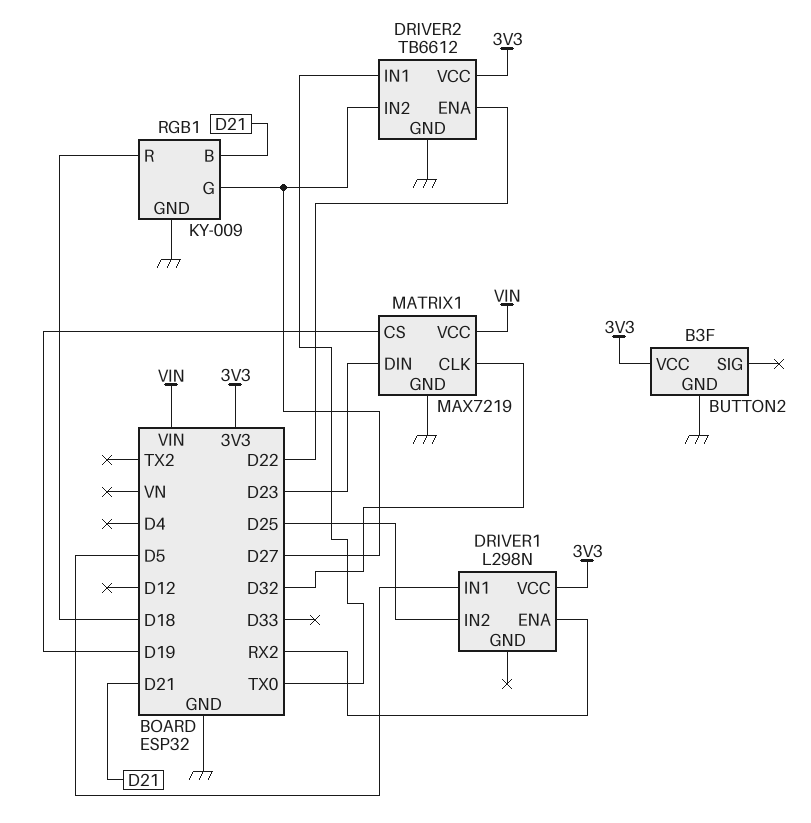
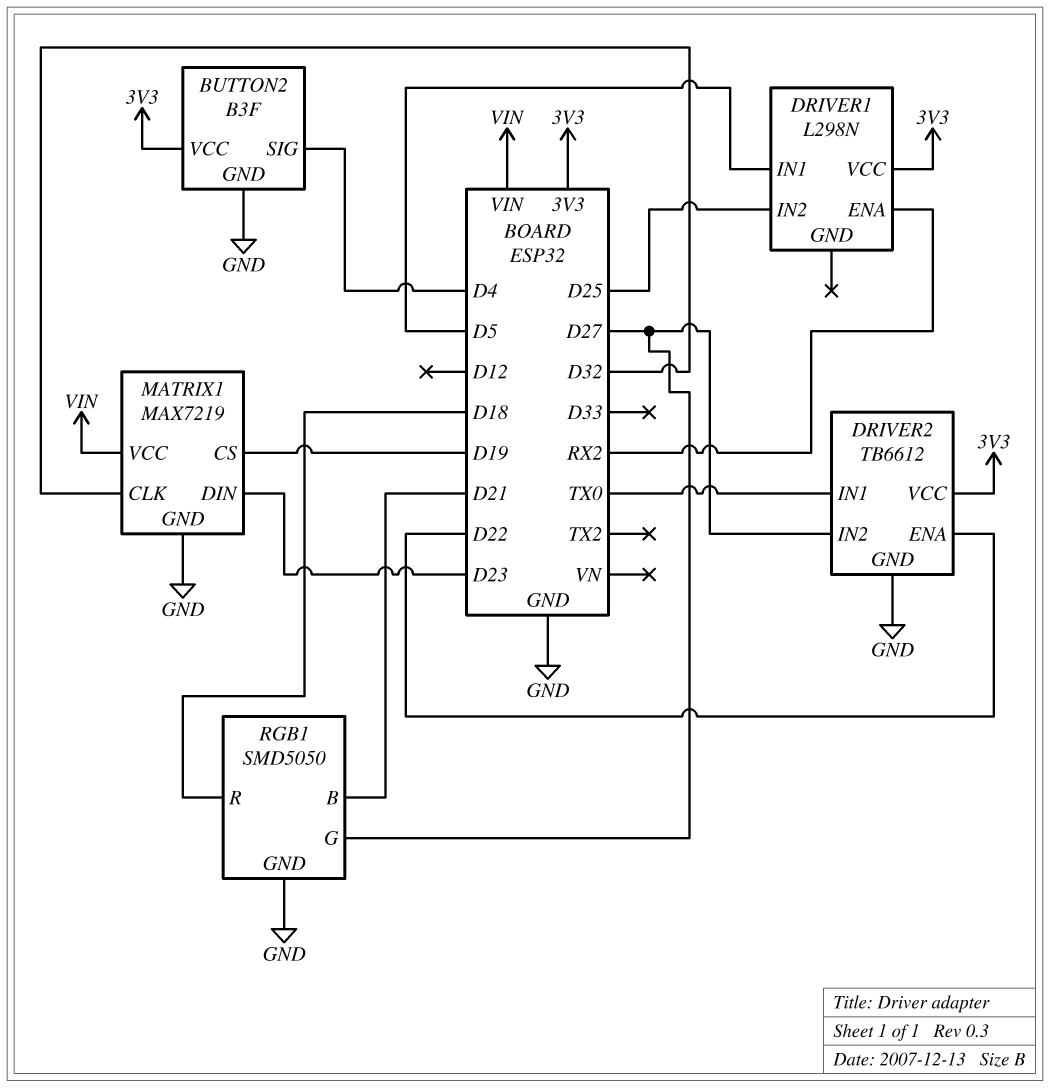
BUTTON2 pin SIG: none -> D4
RGB1: KY-009 -> SMD5050

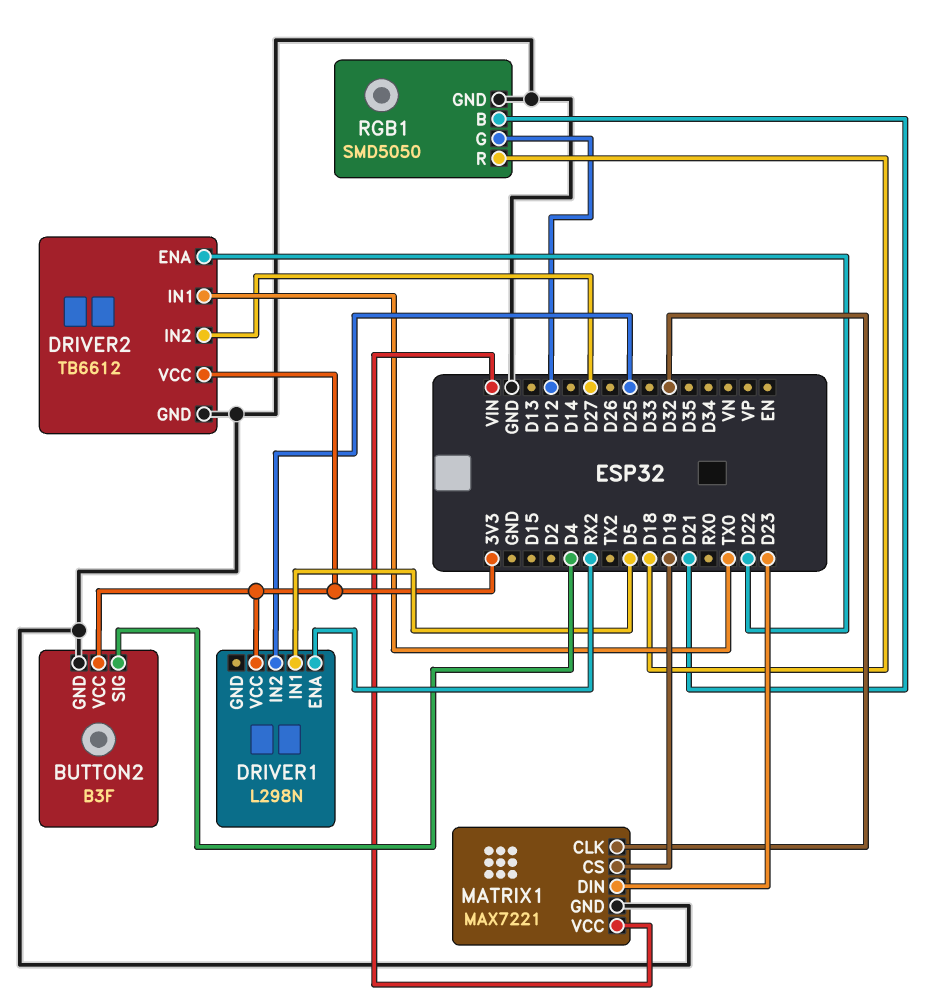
MATRIX1: MAX7219 -> MAX7221
RGB1 pin G: D27 -> D12

